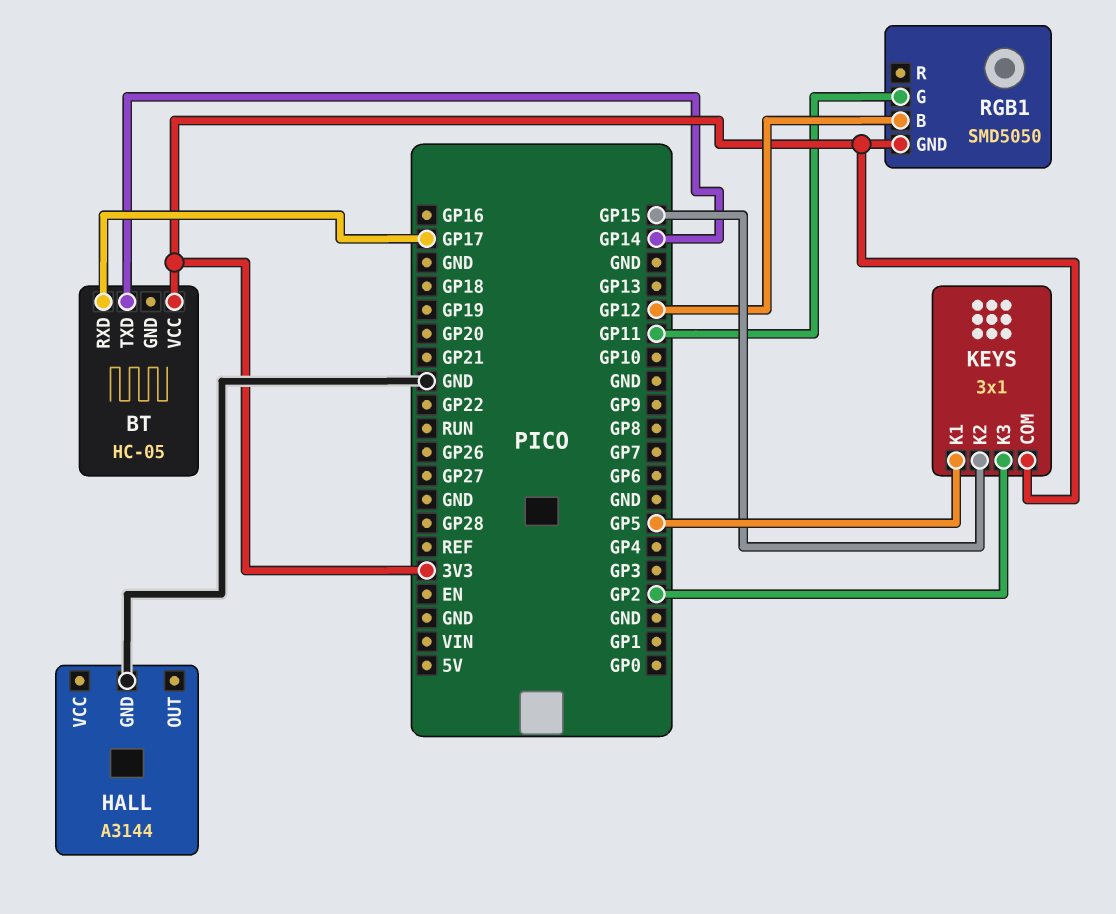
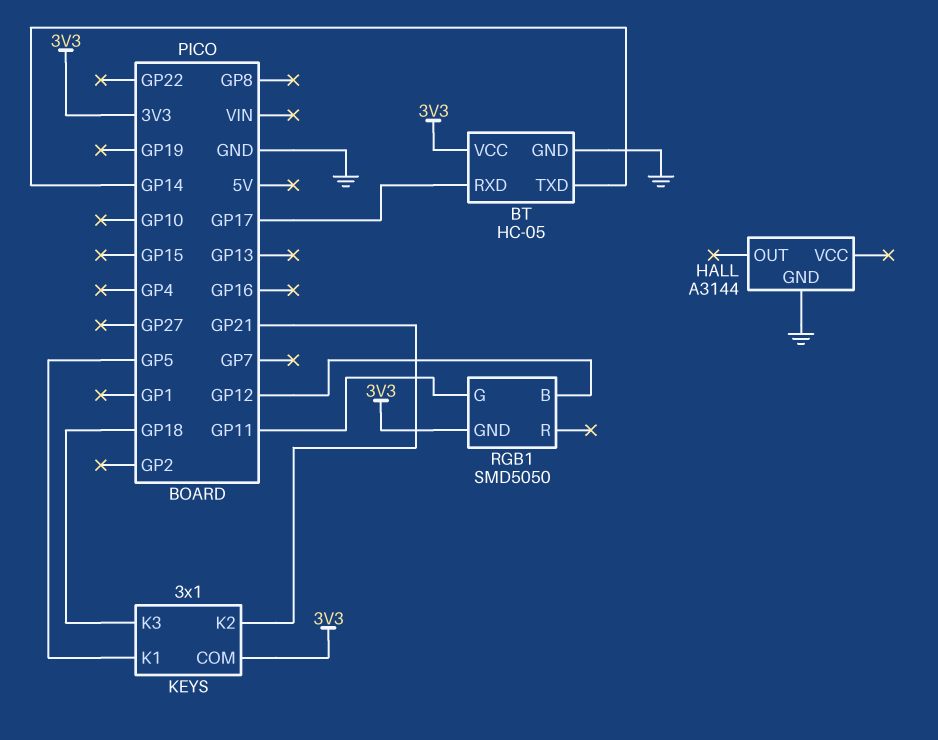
BT pin GND: none -> GND
KEYS pin K2: GP15 -> GP21
KEYS pin K3: GP2 -> GP18

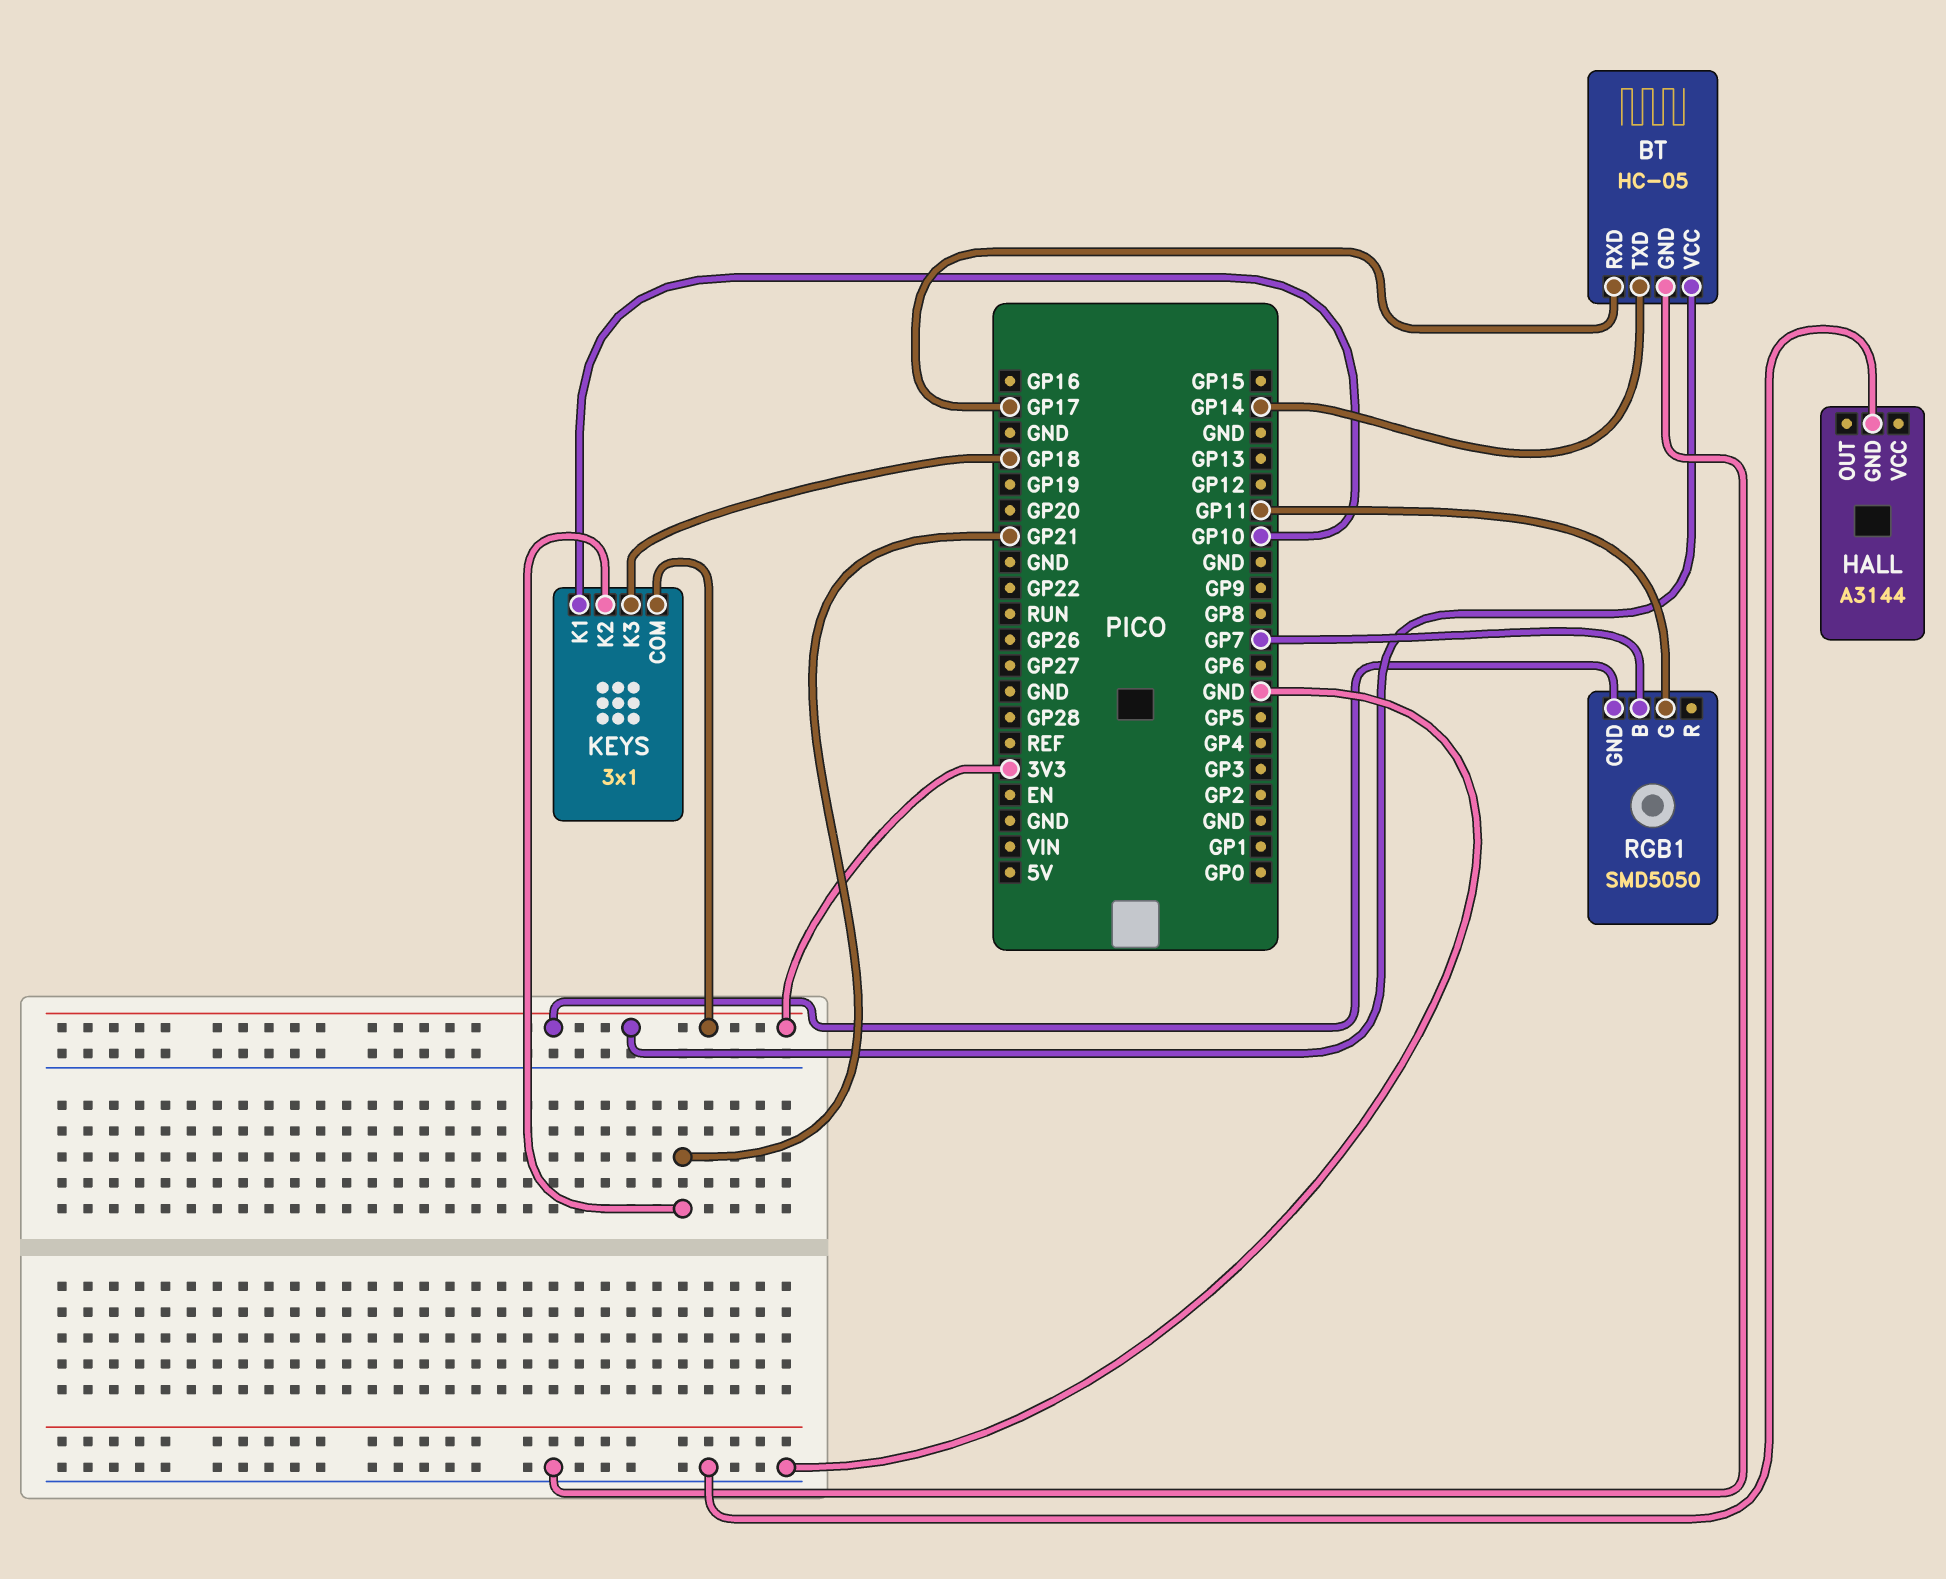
KEYS pin K1: GP5 -> GP10
RGB1 pin B: GP12 -> GP7

